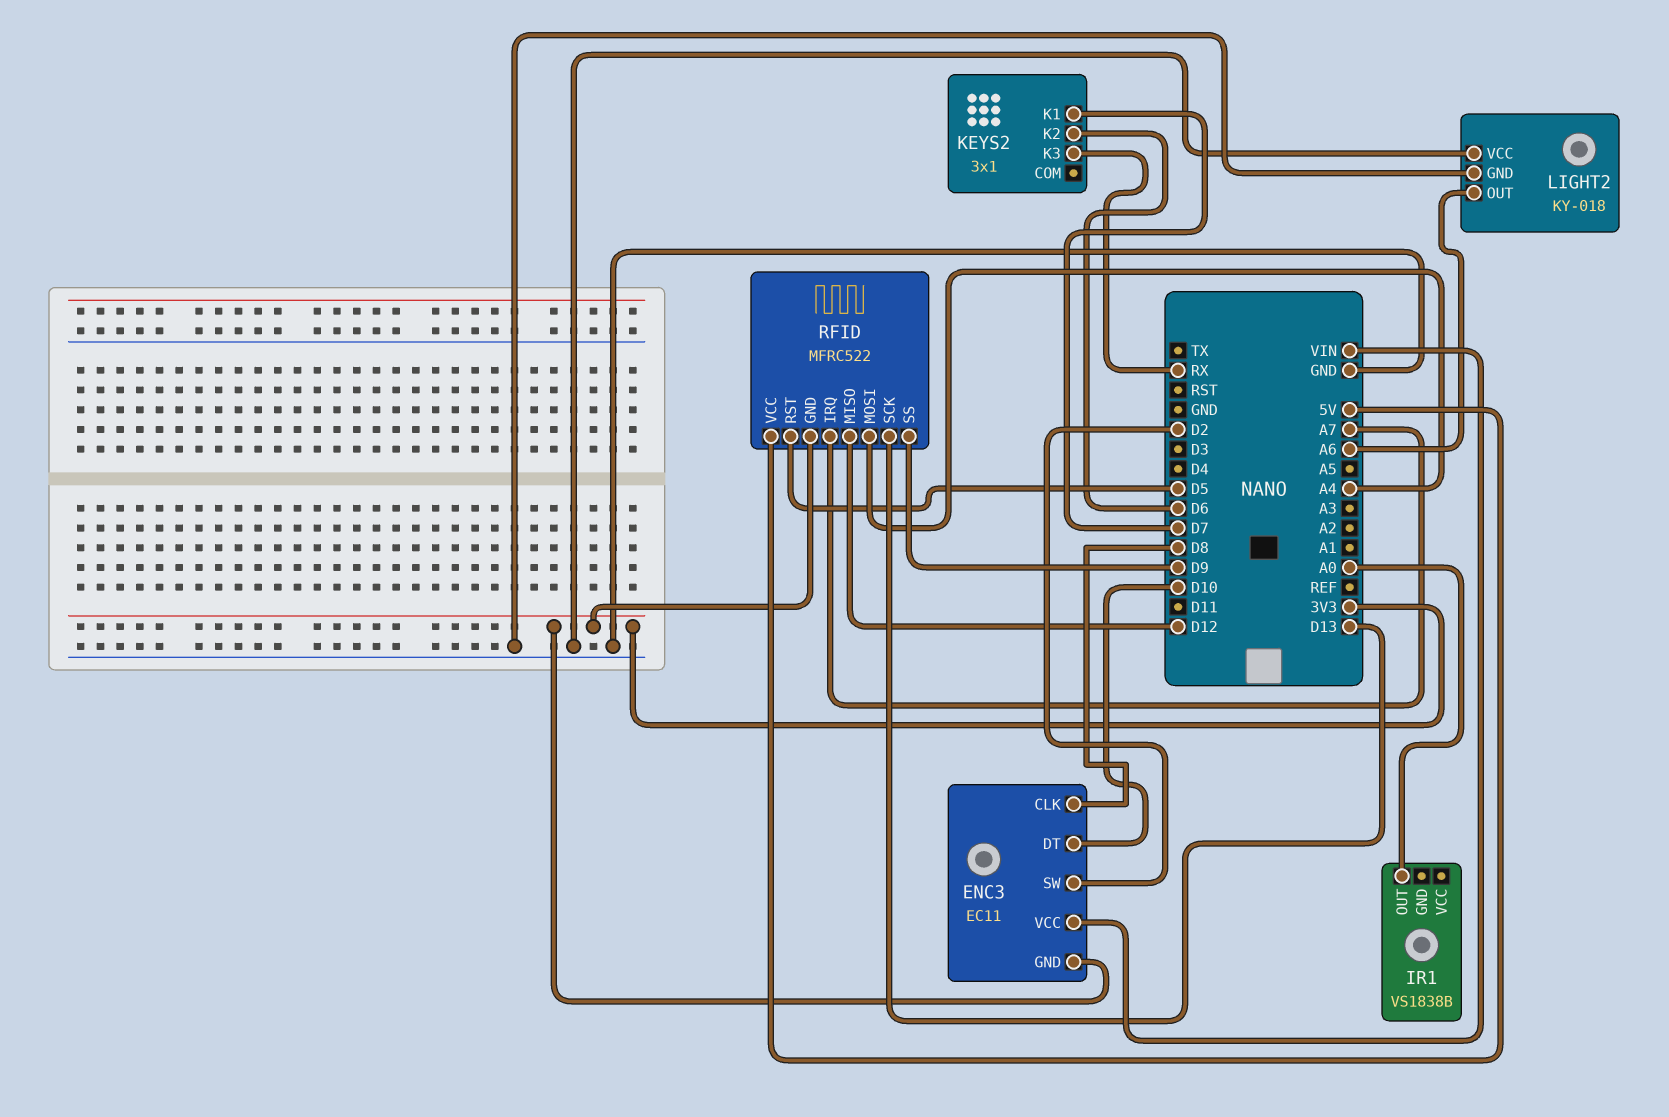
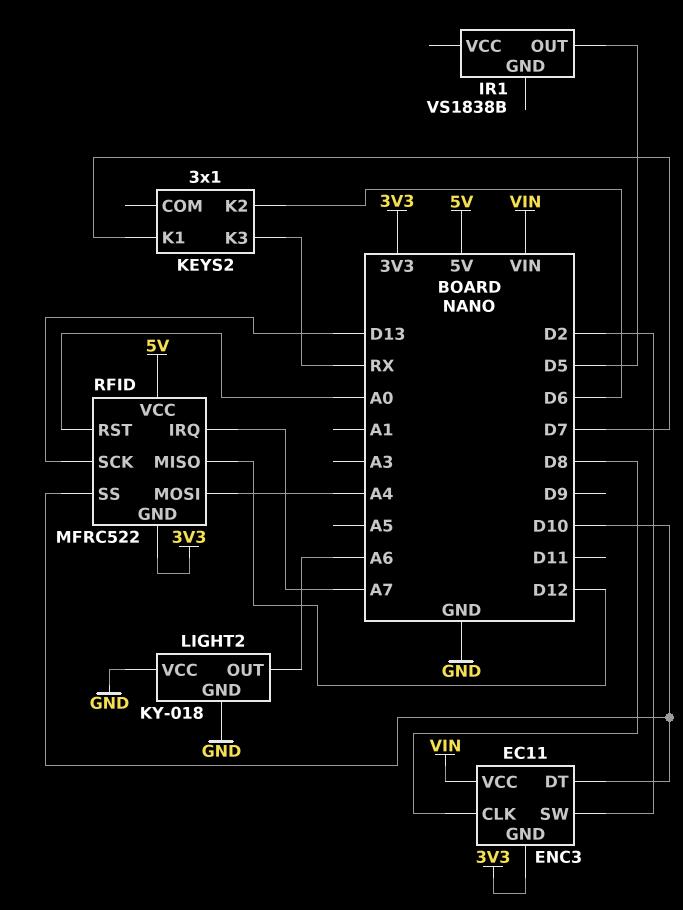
IR1 pin OUT: A0 -> D5
RFID pin RST: D5 -> A0
RFID pin SS: D9 -> D10

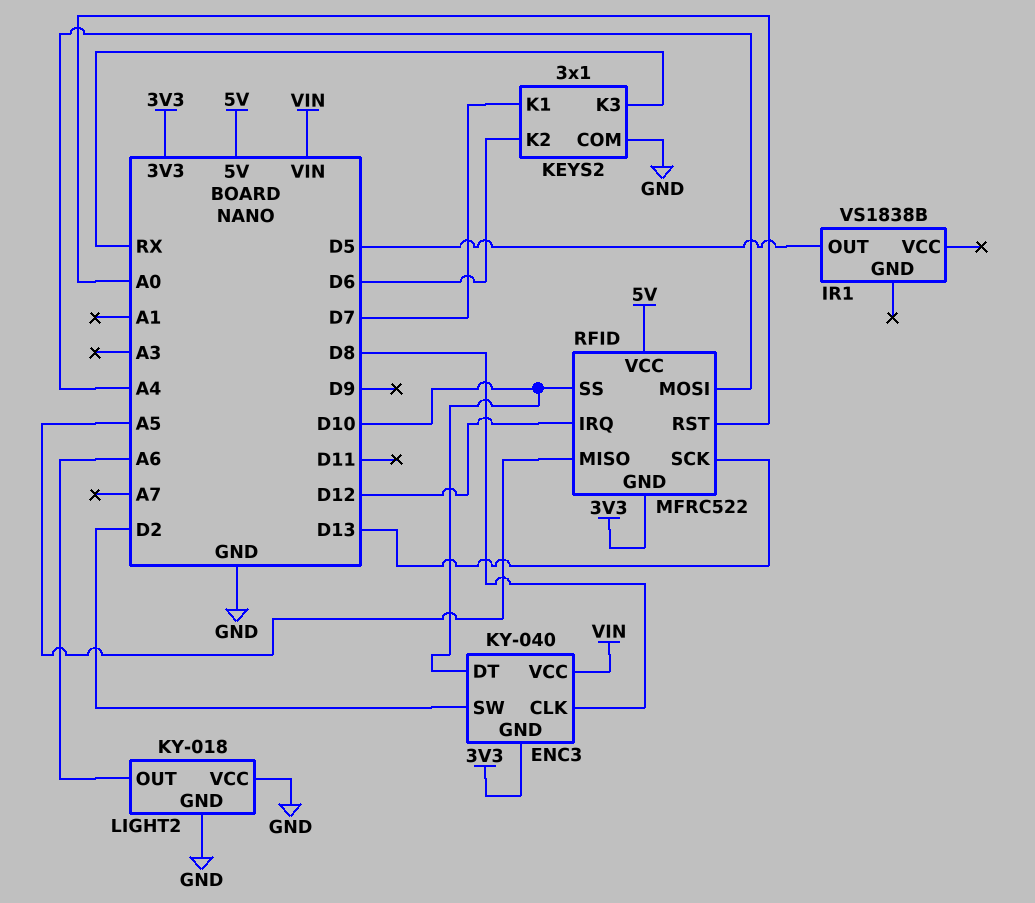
ENC3: EC11 -> KY-040
KEYS2 pin COM: none -> GND
RFID pin IRQ: A7 -> D12
RFID pin MISO: D12 -> A5

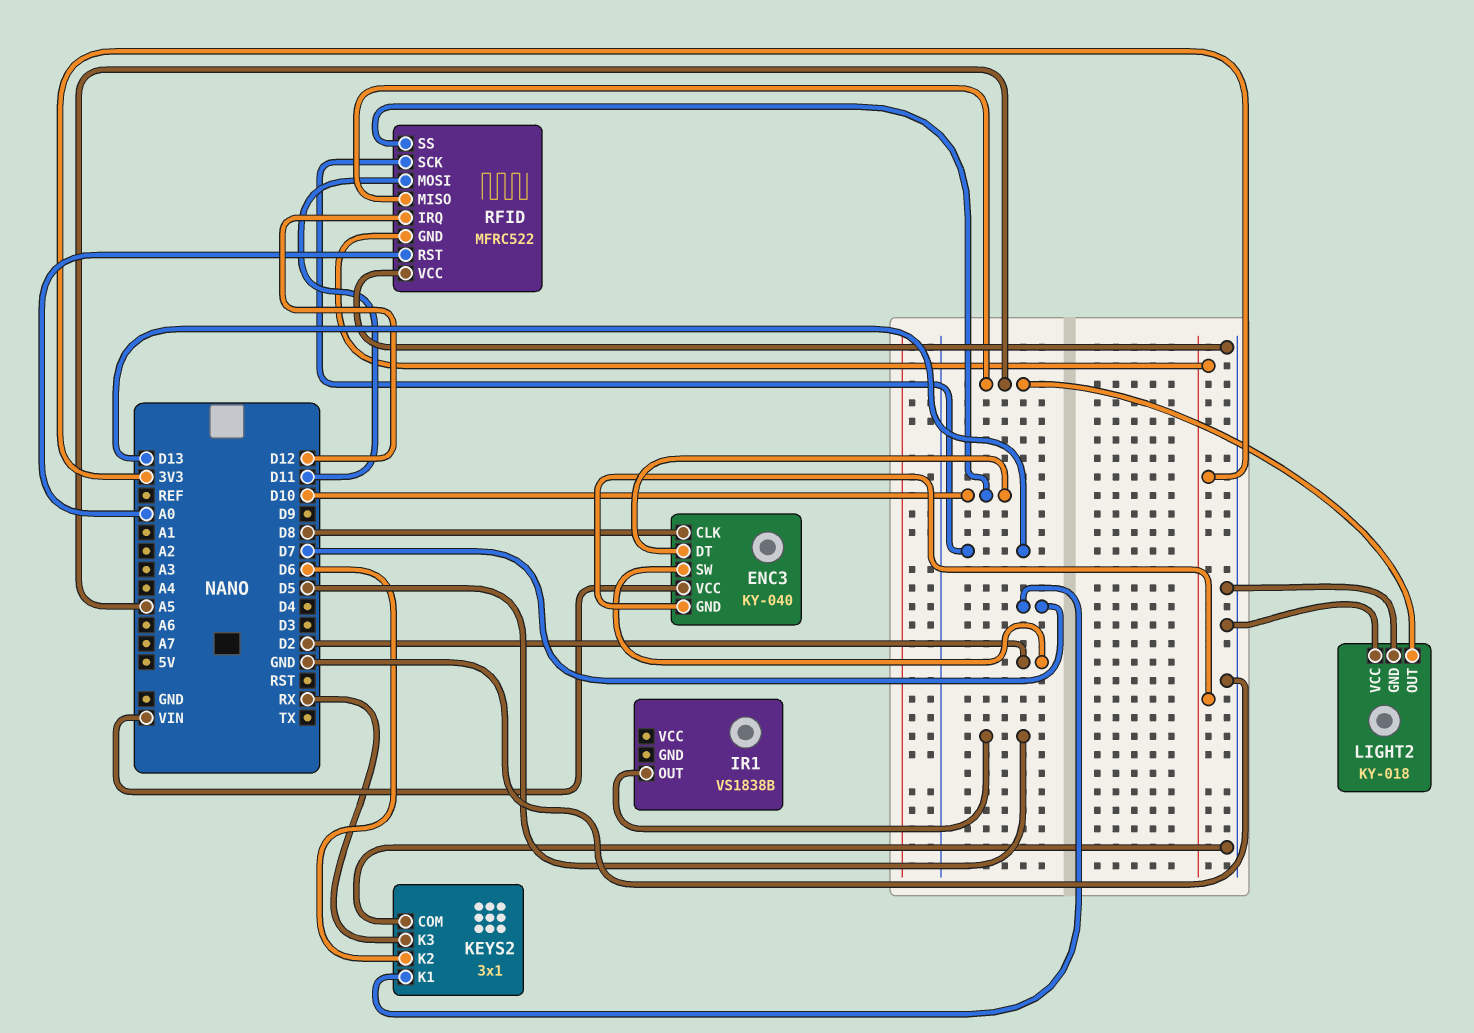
LIGHT2 pin OUT: A6 -> A5
RFID pin MOSI: A4 -> D11
RFID pin VCC: 5V -> GND

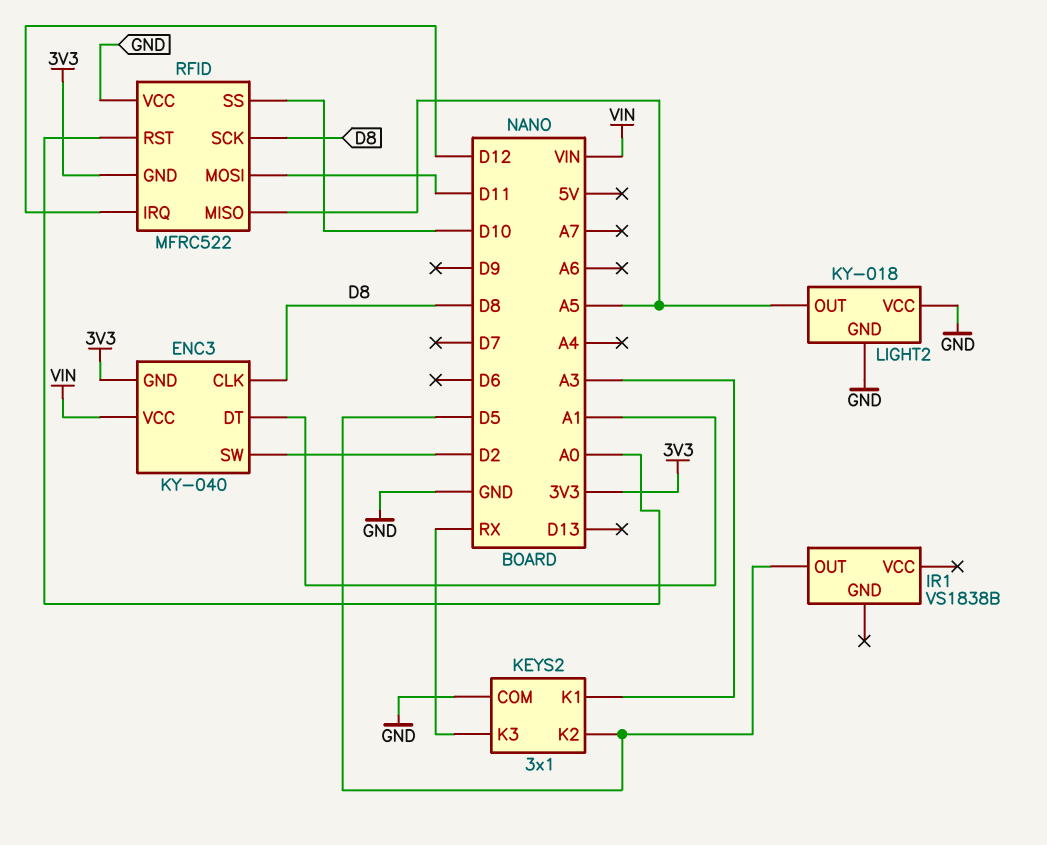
ENC3 pin DT: D10 -> A1
KEYS2 pin K1: D7 -> A3
KEYS2 pin K2: D6 -> D5
RFID pin SCK: D13 -> D8

